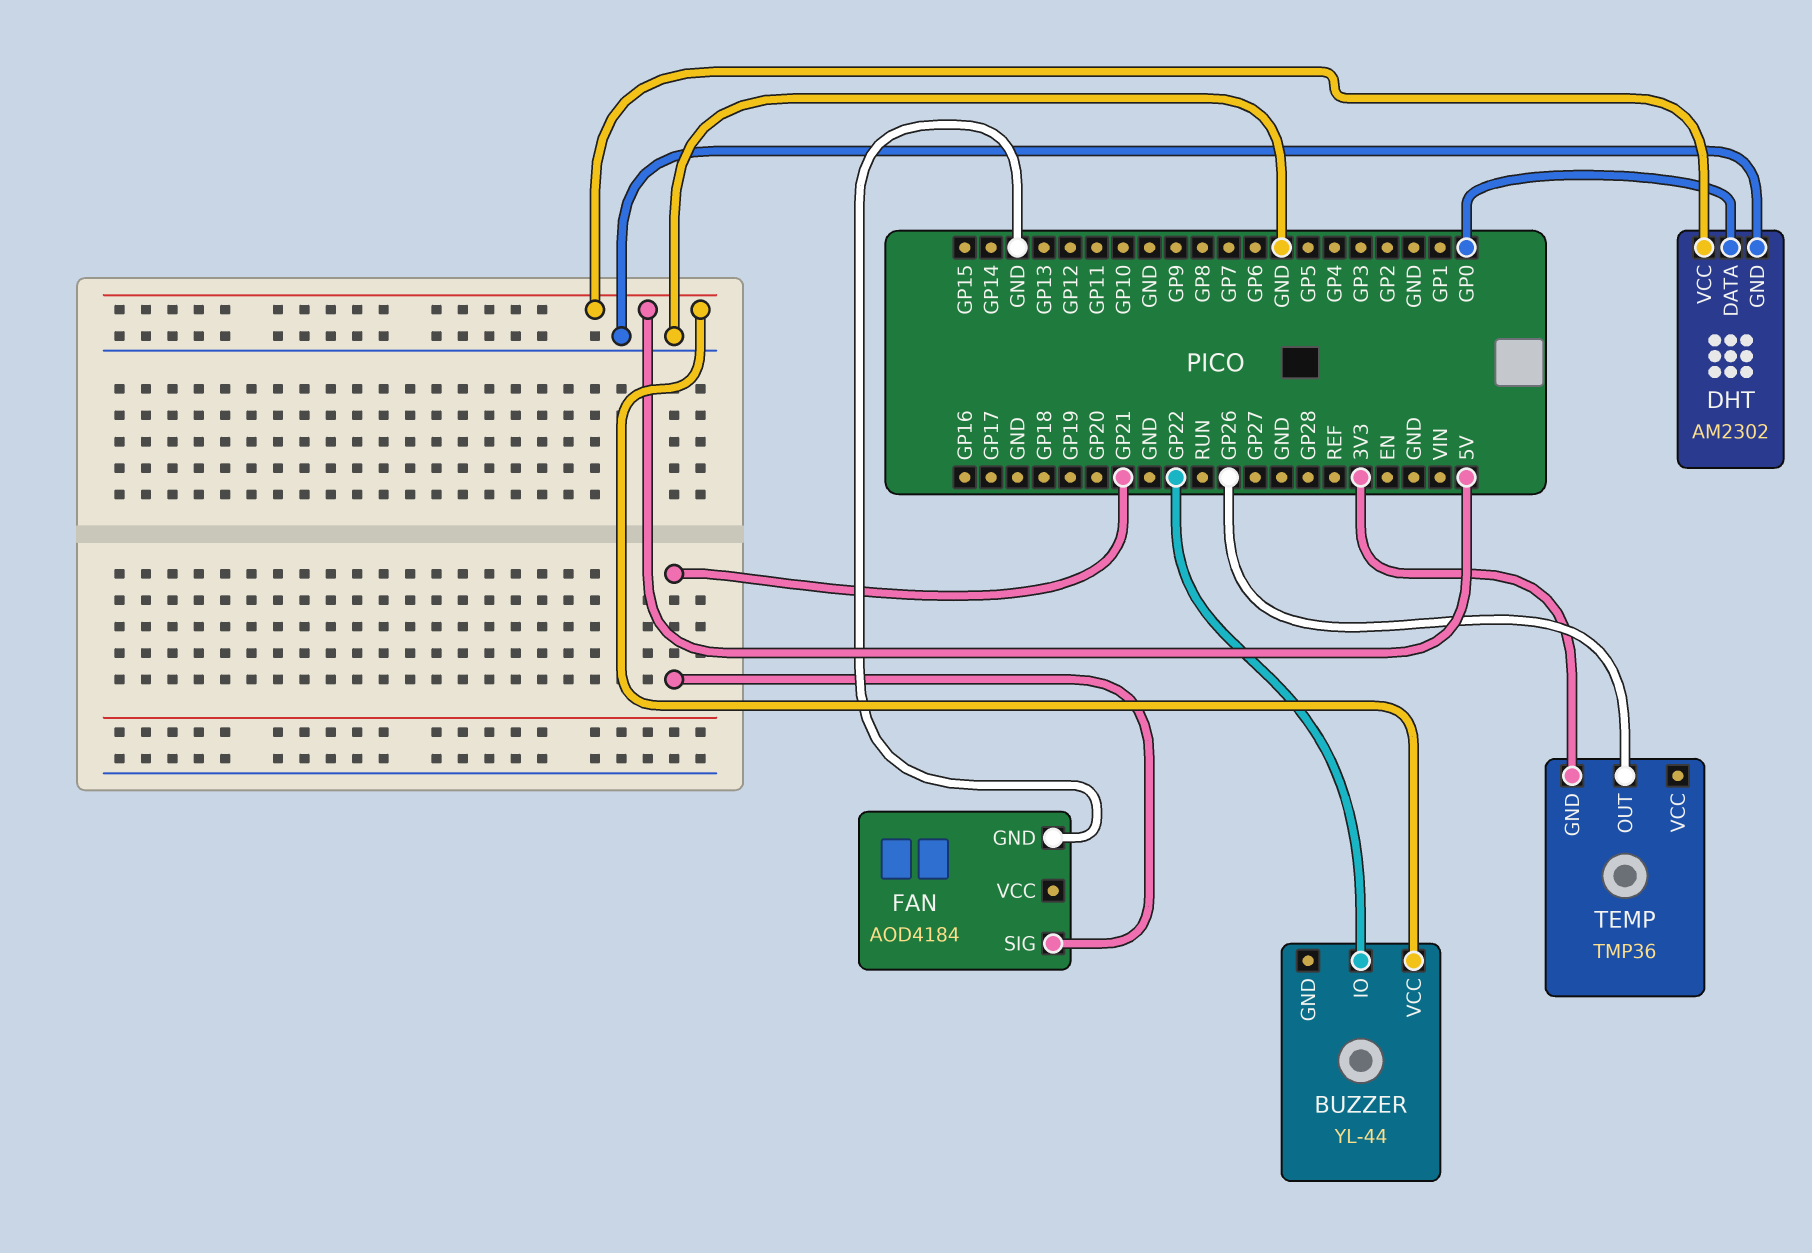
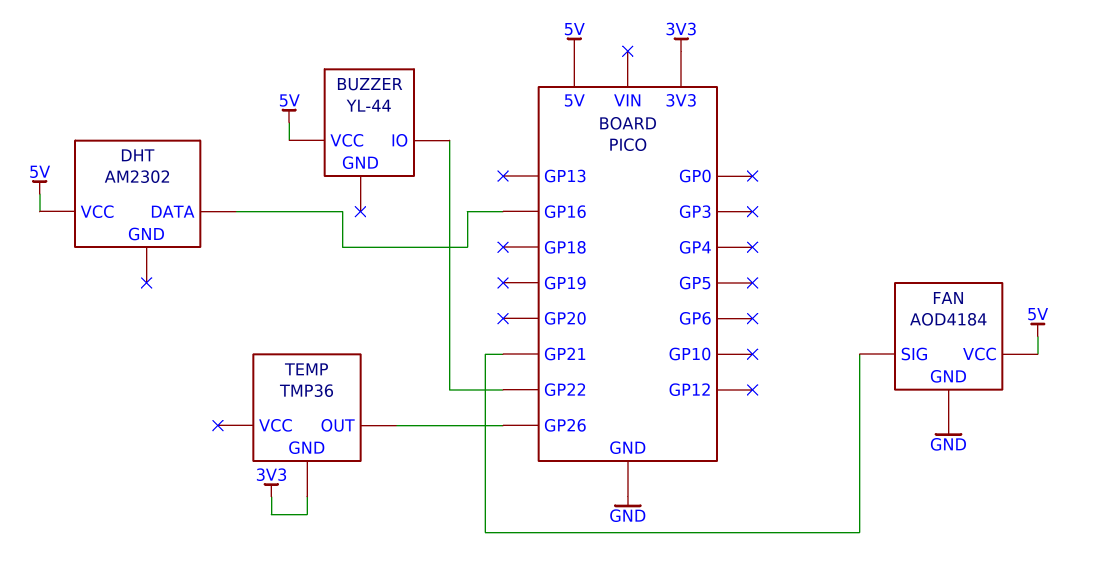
DHT pin DATA: GP0 -> GP16
DHT pin GND: GND -> none
FAN pin VCC: none -> 5V

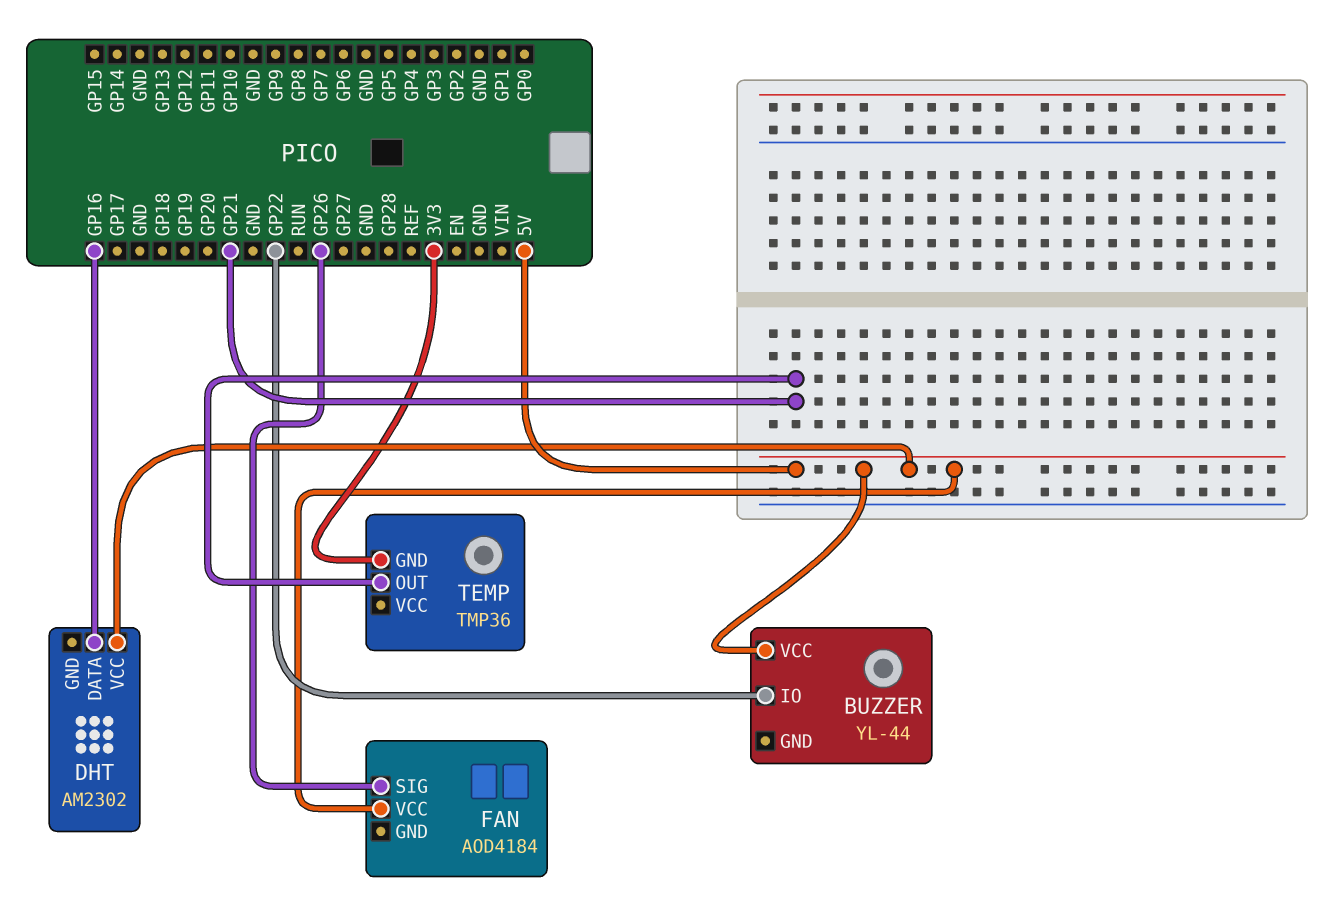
FAN pin GND: GND -> none
FAN pin SIG: GP21 -> GP26
TEMP pin OUT: GP26 -> GP21

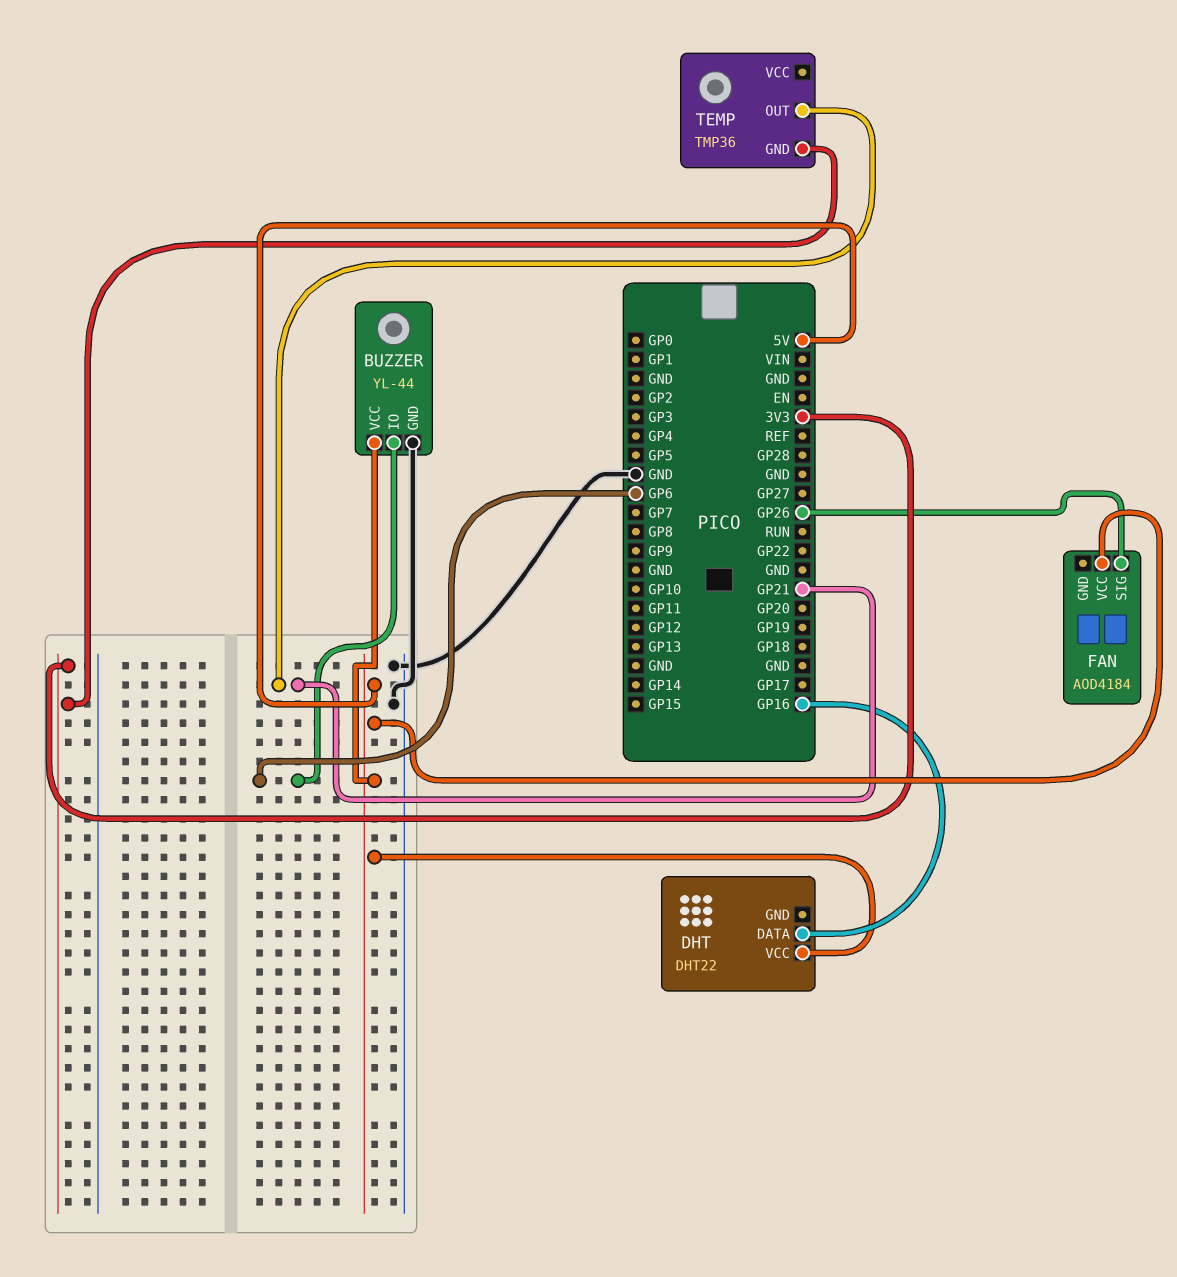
BUZZER pin GND: none -> GND
BUZZER pin IO: GP22 -> GP6
DHT: AM2302 -> DHT22

